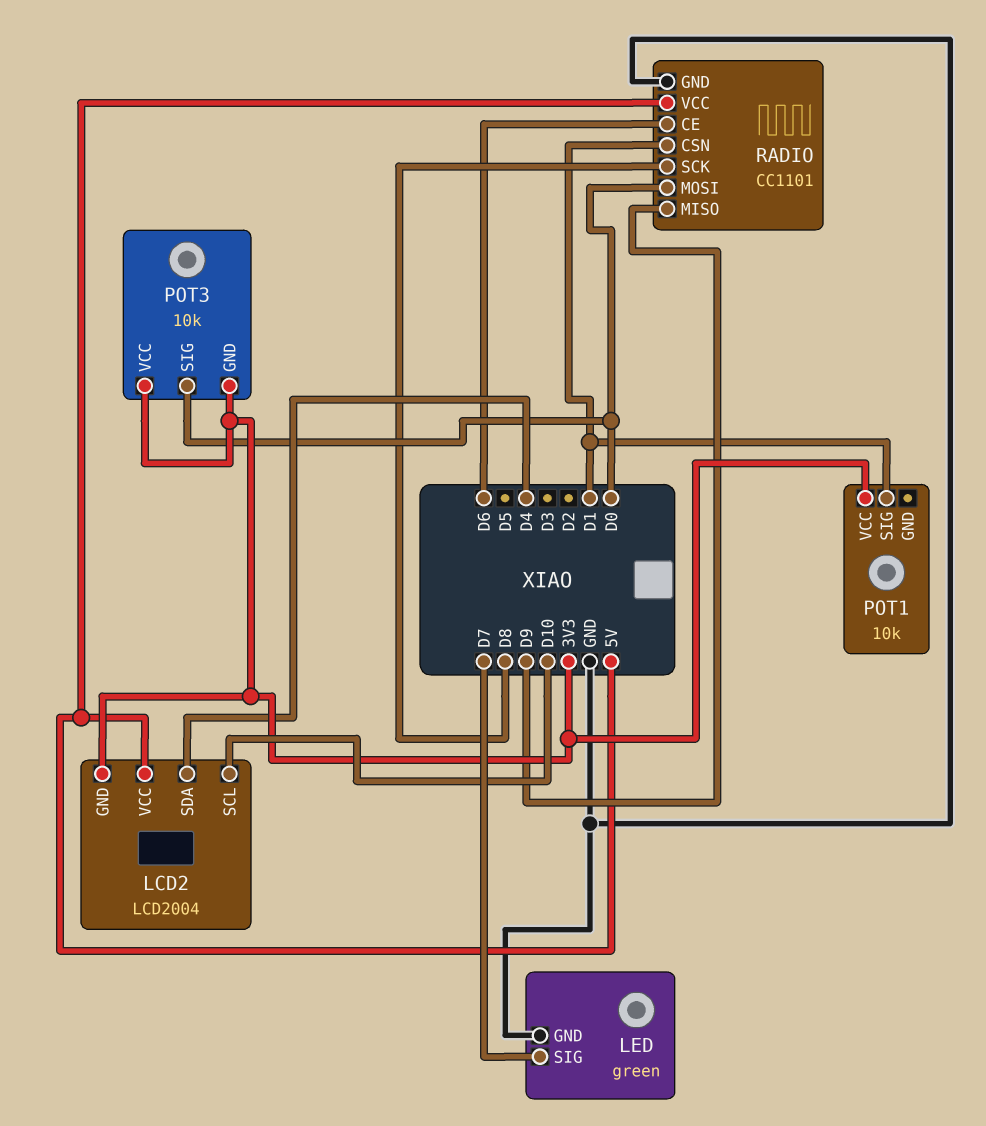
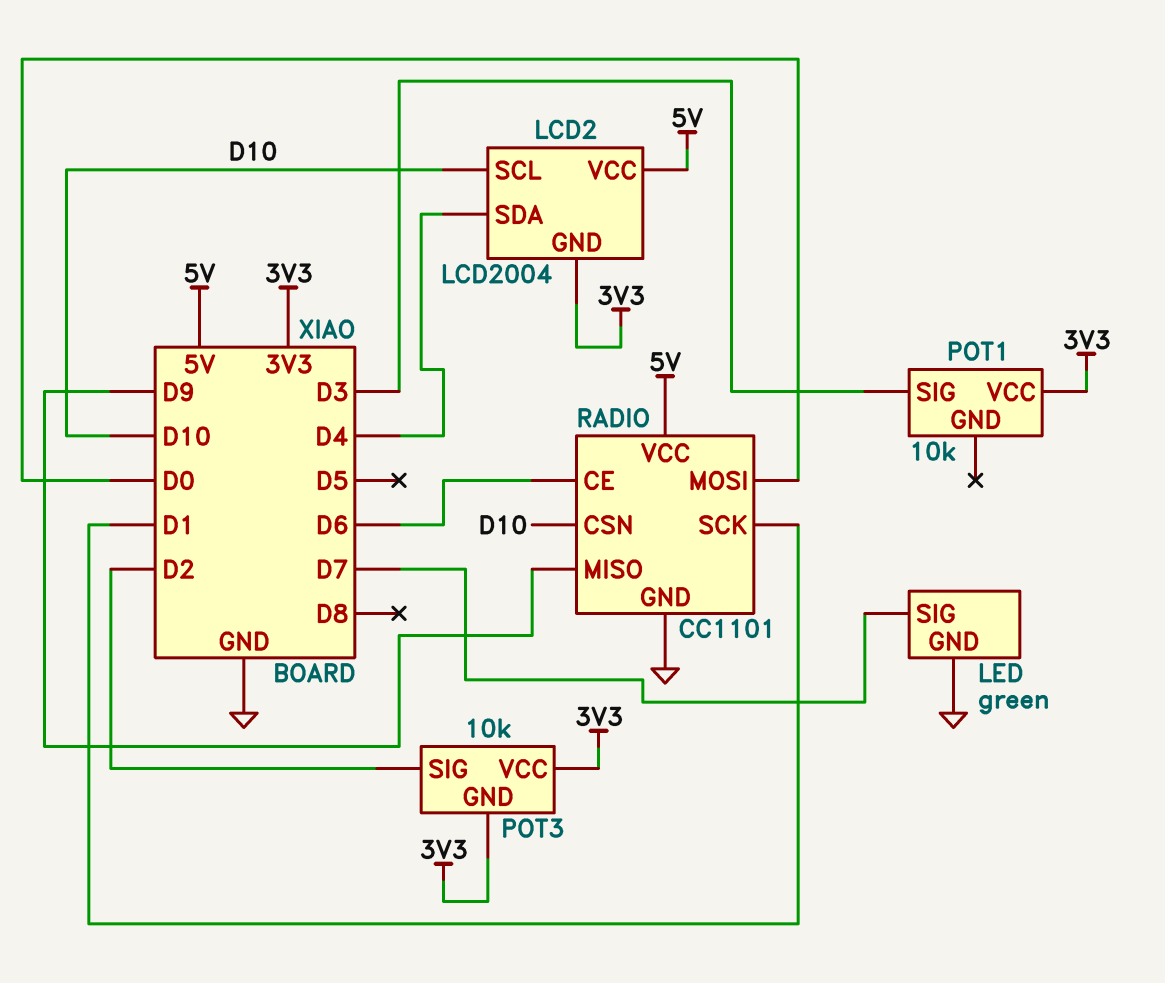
POT1 pin SIG: D1 -> D3
POT3 pin SIG: D0 -> D2
RADIO pin CSN: D1 -> D10
RADIO pin SCK: D8 -> D1

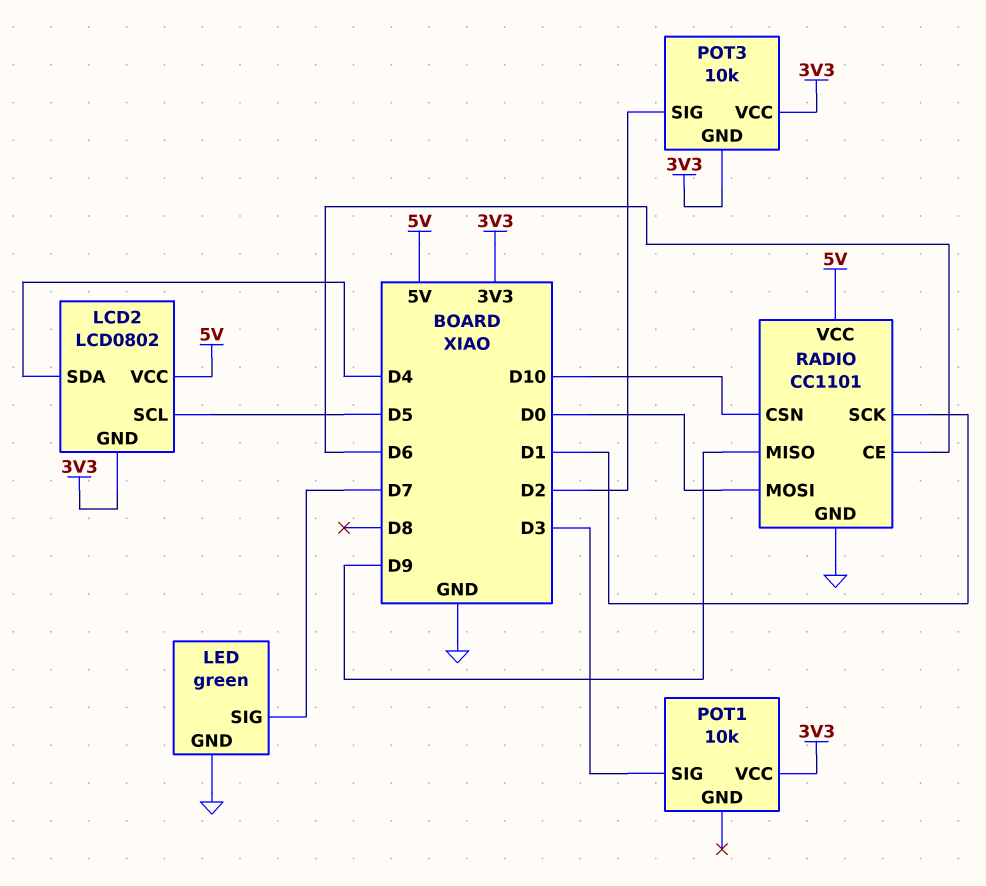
LCD2: LCD2004 -> LCD0802
LCD2 pin SCL: D10 -> D5

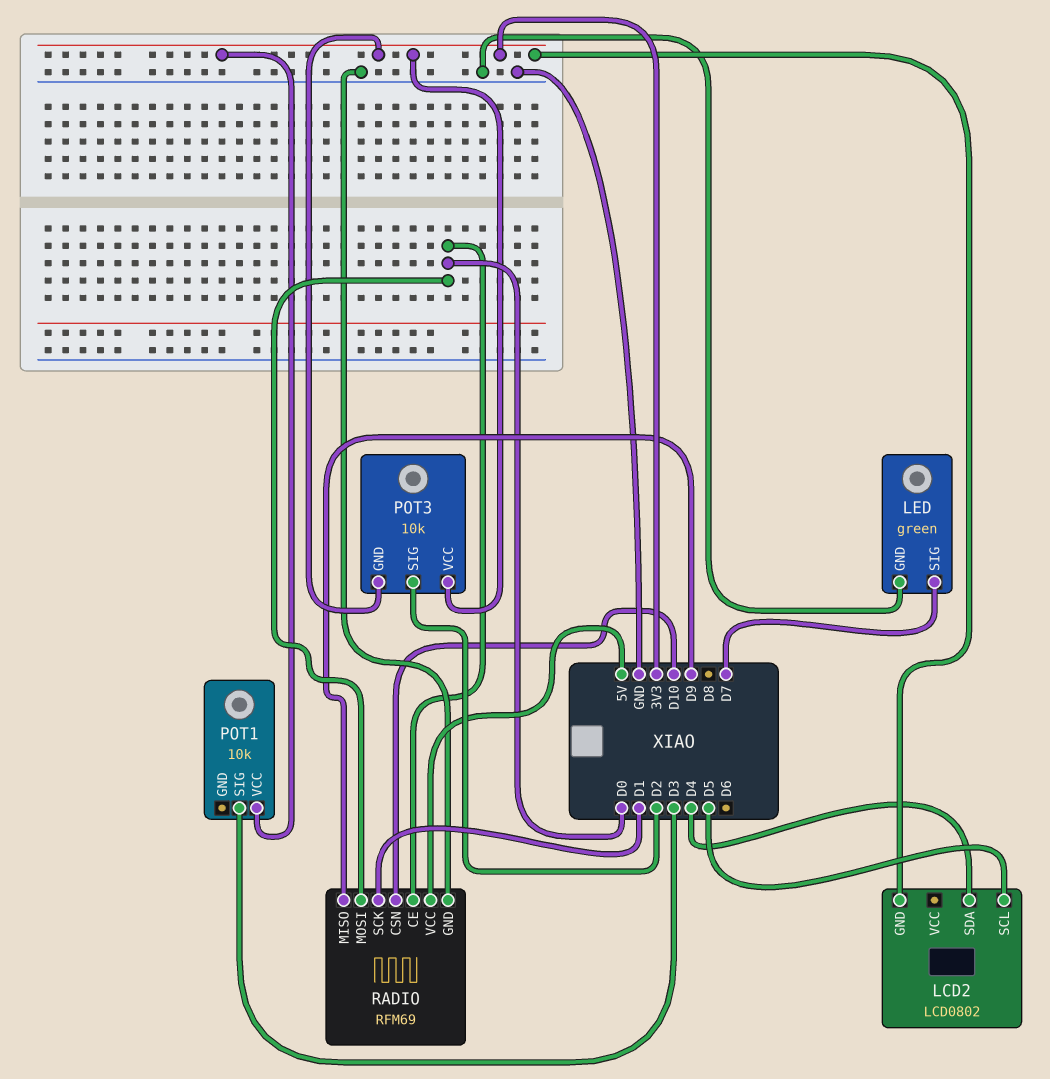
LCD2 pin VCC: 5V -> none
RADIO: CC1101 -> RFM69
RADIO pin CE: D6 -> D0

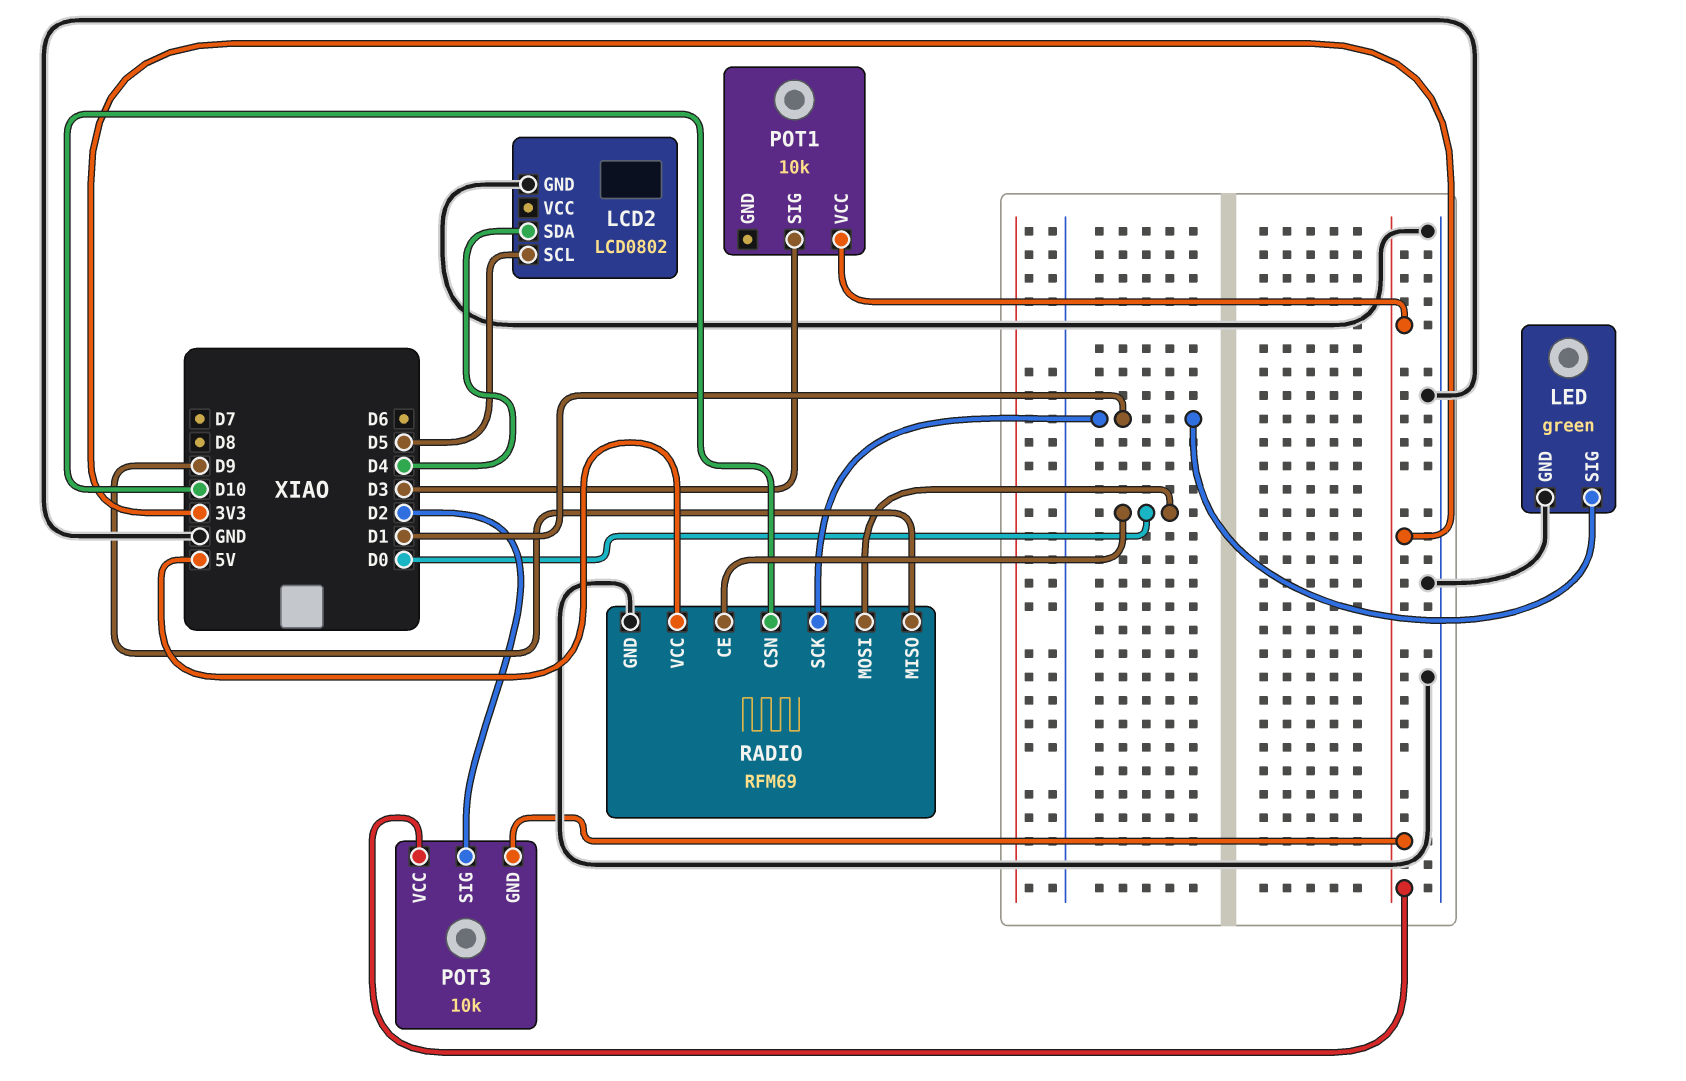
LCD2 pin GND: 3V3 -> GND
LED pin SIG: D7 -> D1

